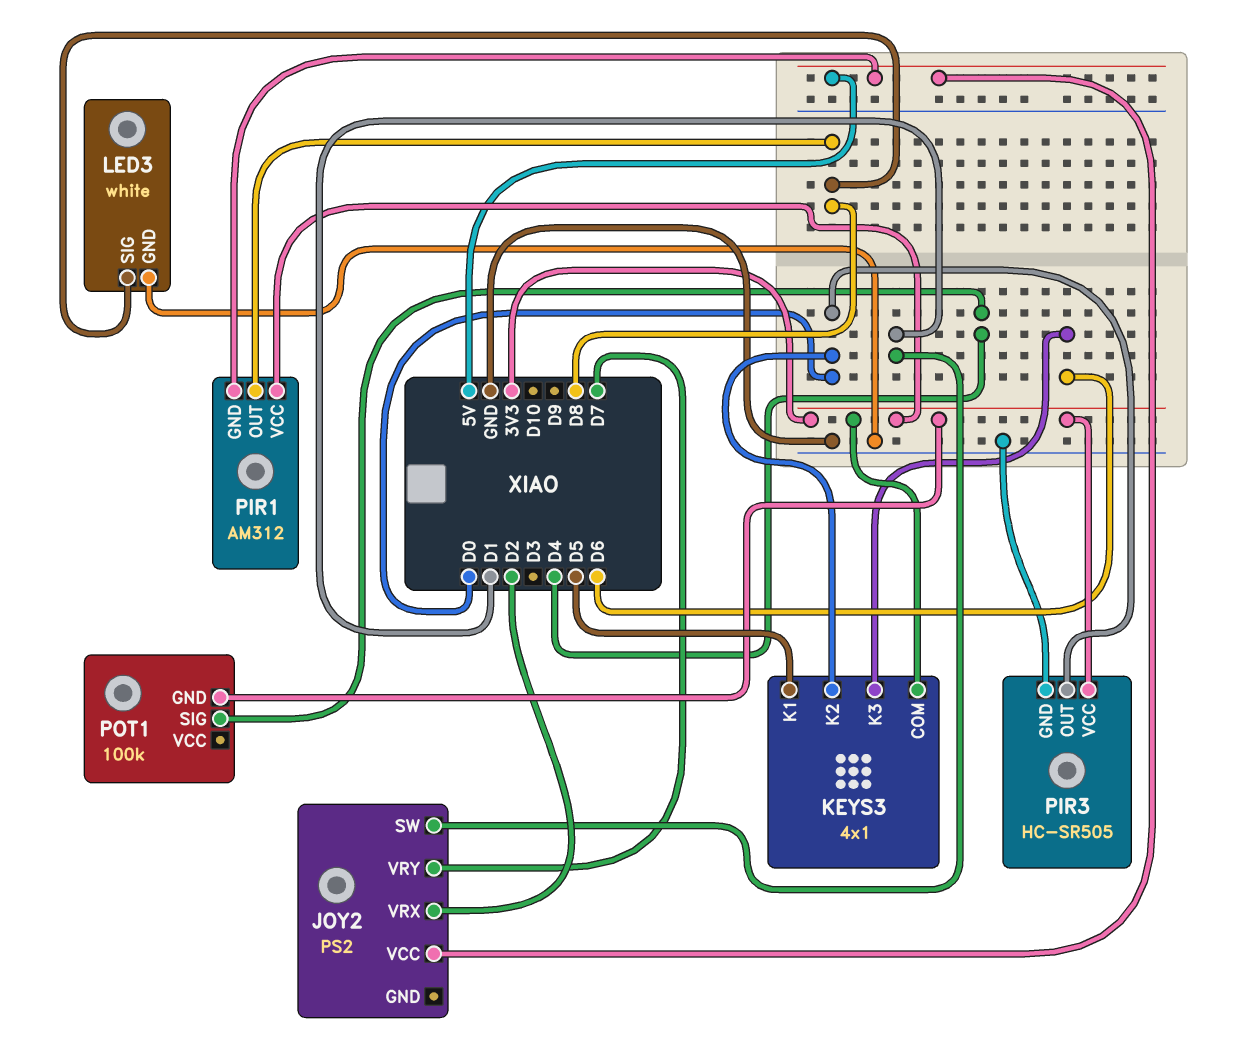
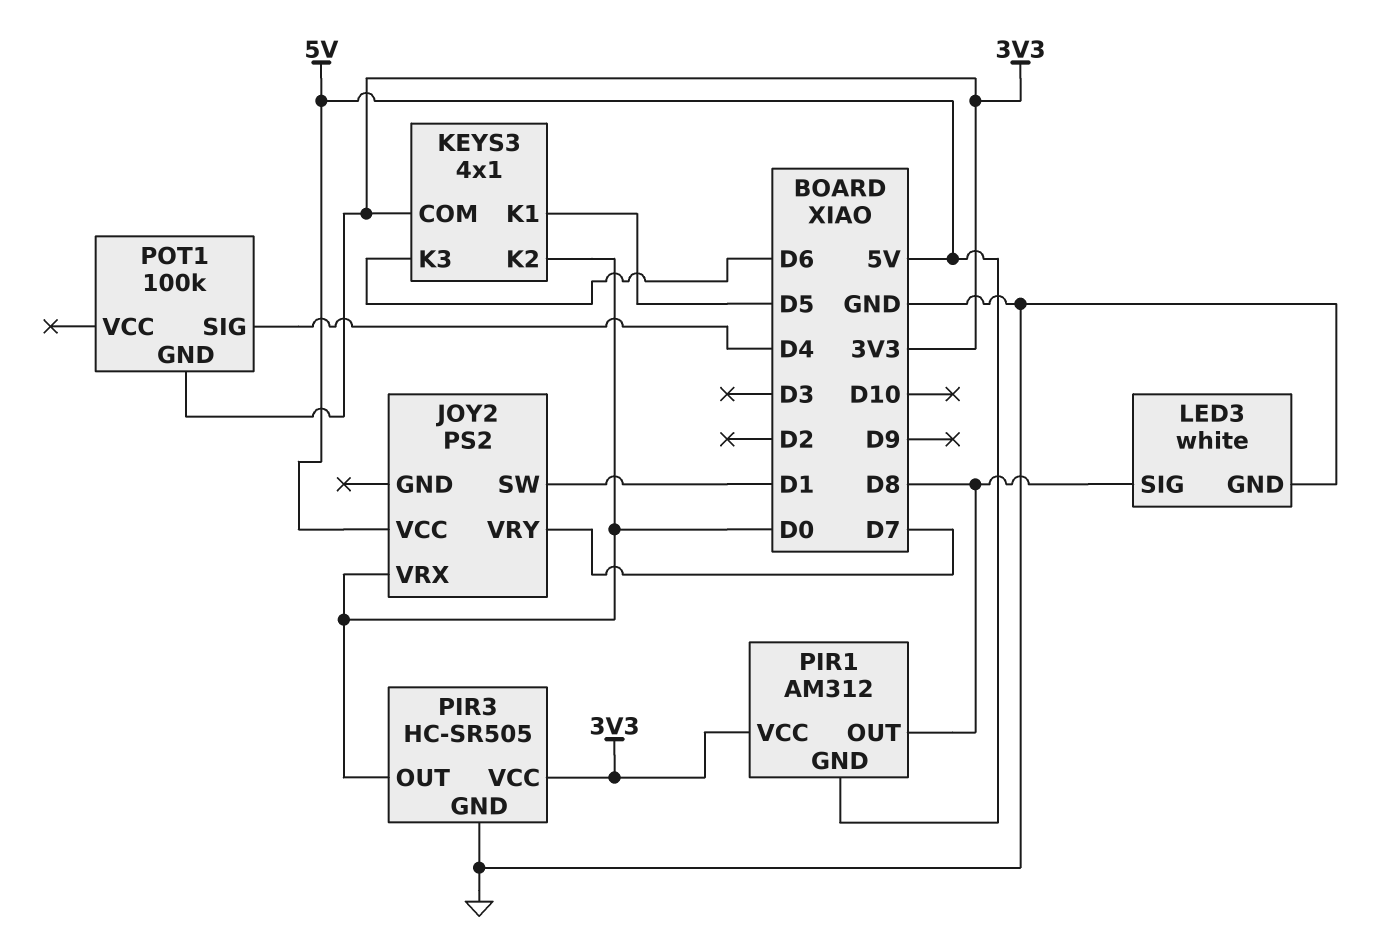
JOY2 pin VRX: D2 -> D0

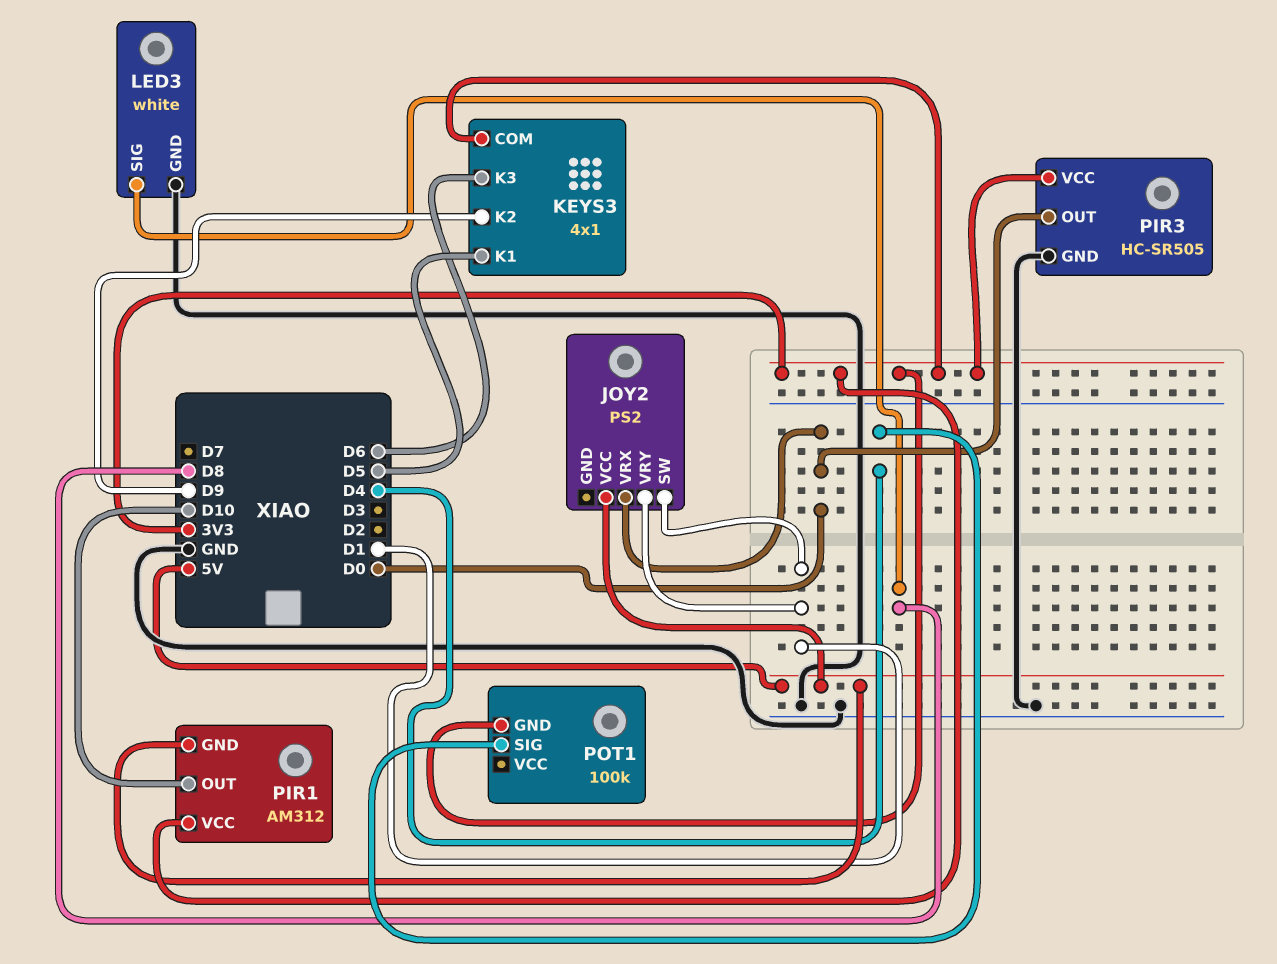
JOY2 pin VRY: D7 -> D1
KEYS3 pin K2: D0 -> D9
PIR1 pin OUT: D8 -> D10

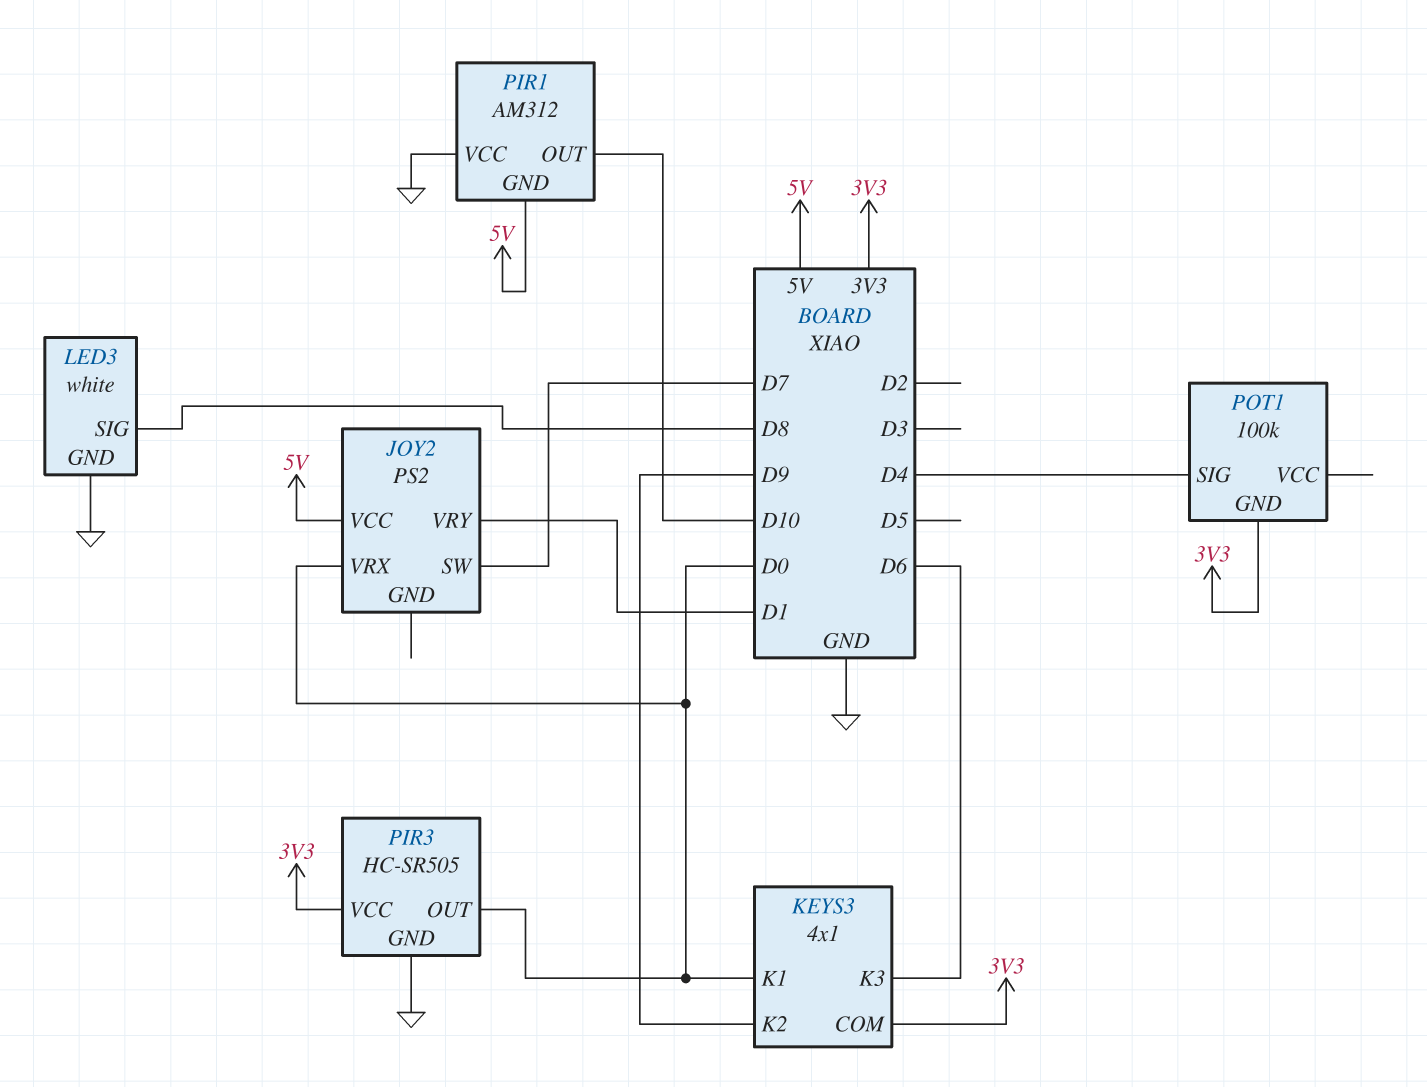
JOY2 pin SW: D1 -> D7
KEYS3 pin K1: D5 -> D0
PIR1 pin VCC: 3V3 -> GND

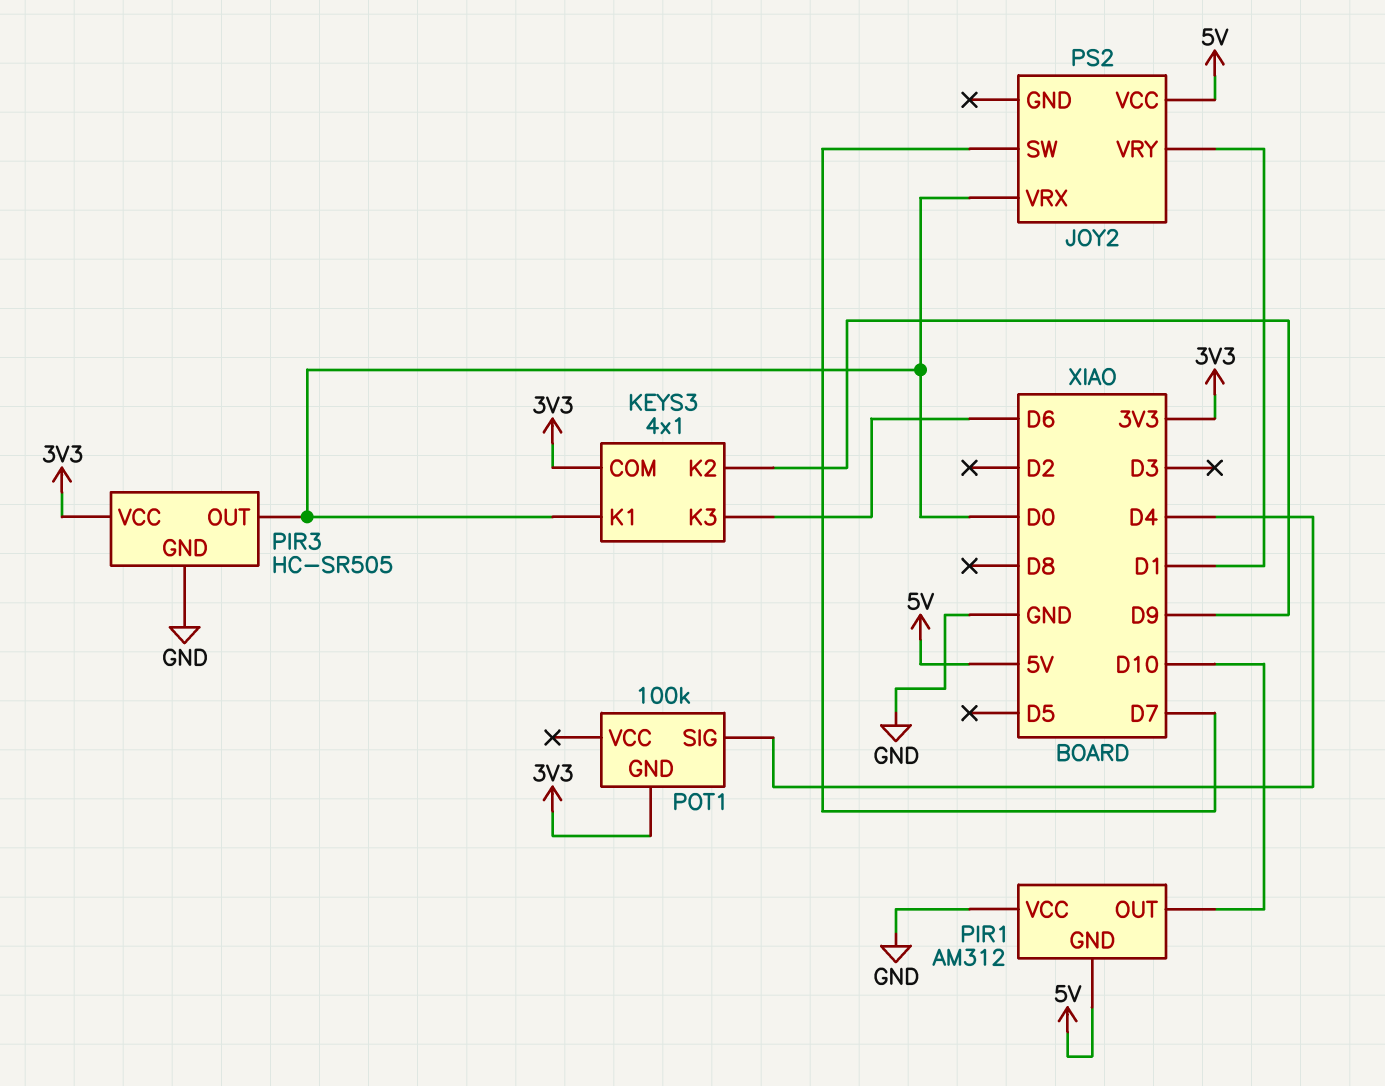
LED3: white -> none
LED3 pin GND: GND -> none
LED3 pin SIG: D8 -> none

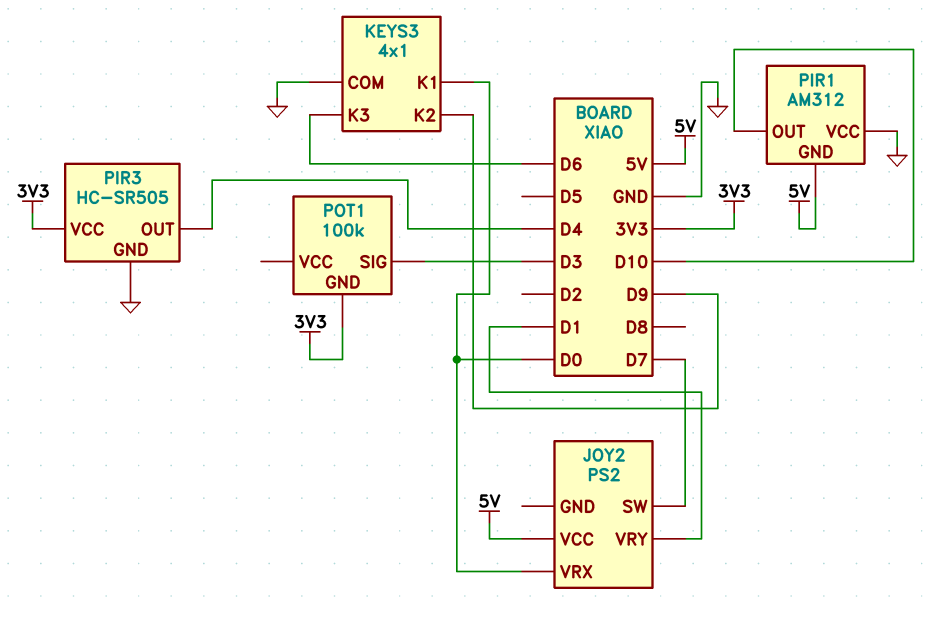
KEYS3 pin COM: 3V3 -> GND
PIR3 pin OUT: D0 -> D4
POT1 pin SIG: D4 -> D3

